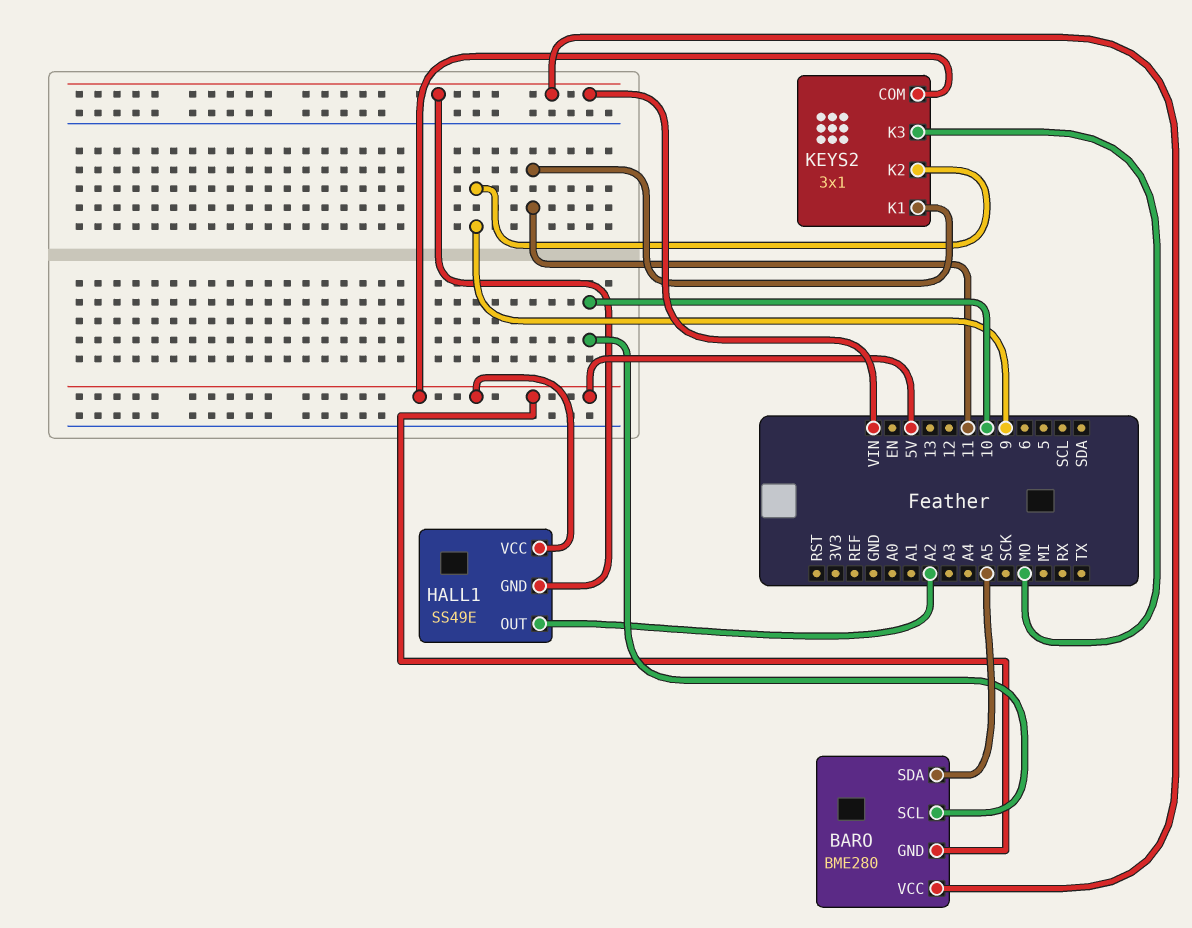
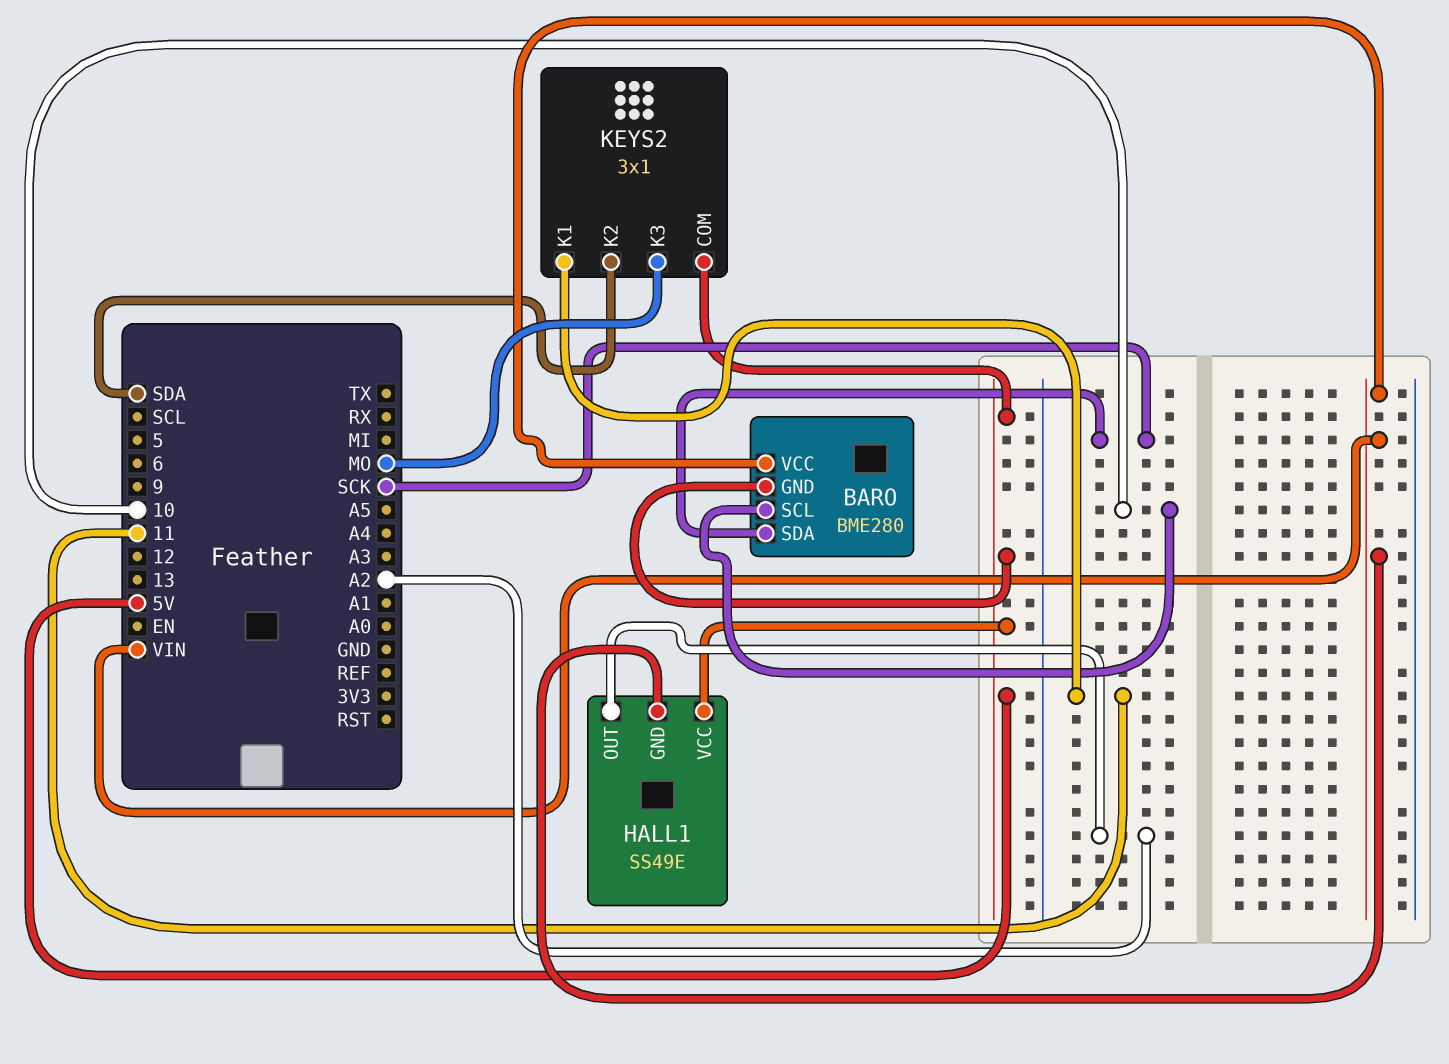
BARO pin SDA: A5 -> SCK
KEYS2 pin K2: 9 -> SDA

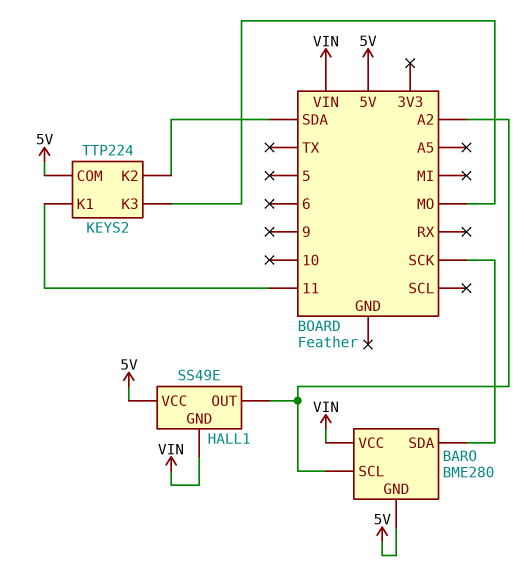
BARO pin SCL: 10 -> A2
KEYS2: 3x1 -> TTP224

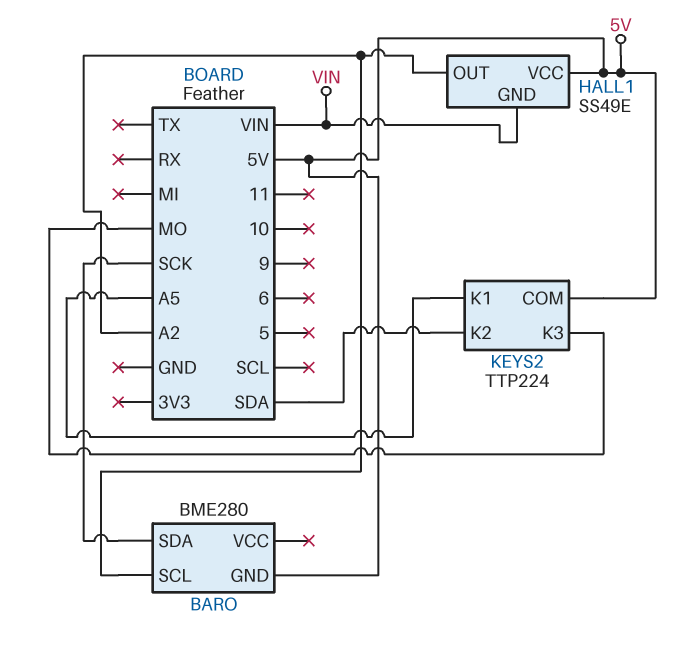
BARO pin VCC: VIN -> none
KEYS2 pin K1: 11 -> A5

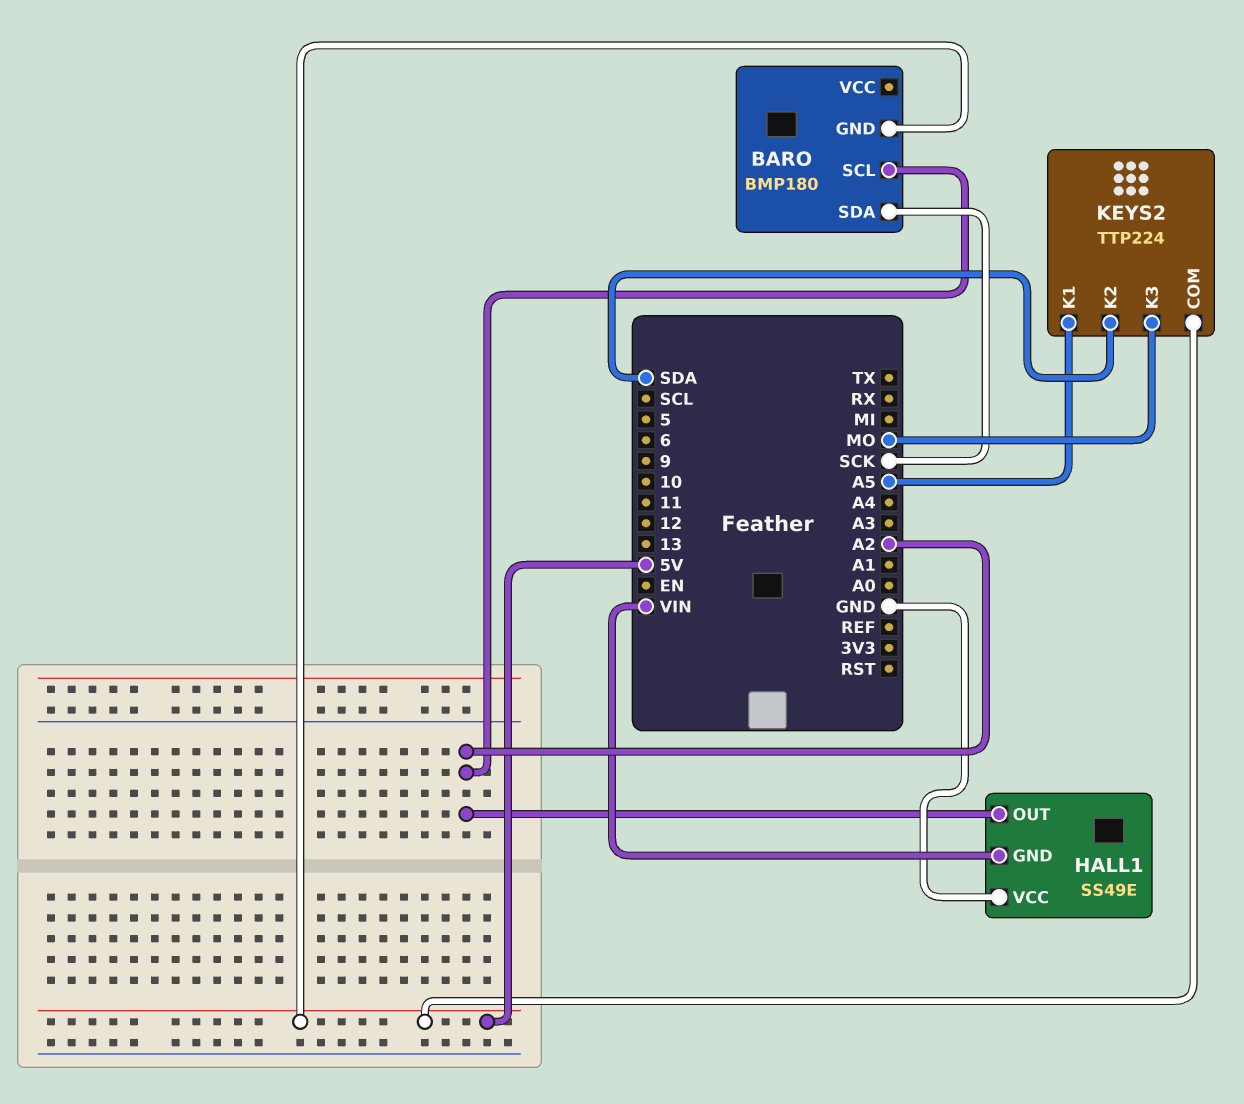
BARO: BME280 -> BMP180
HALL1 pin VCC: 5V -> GND

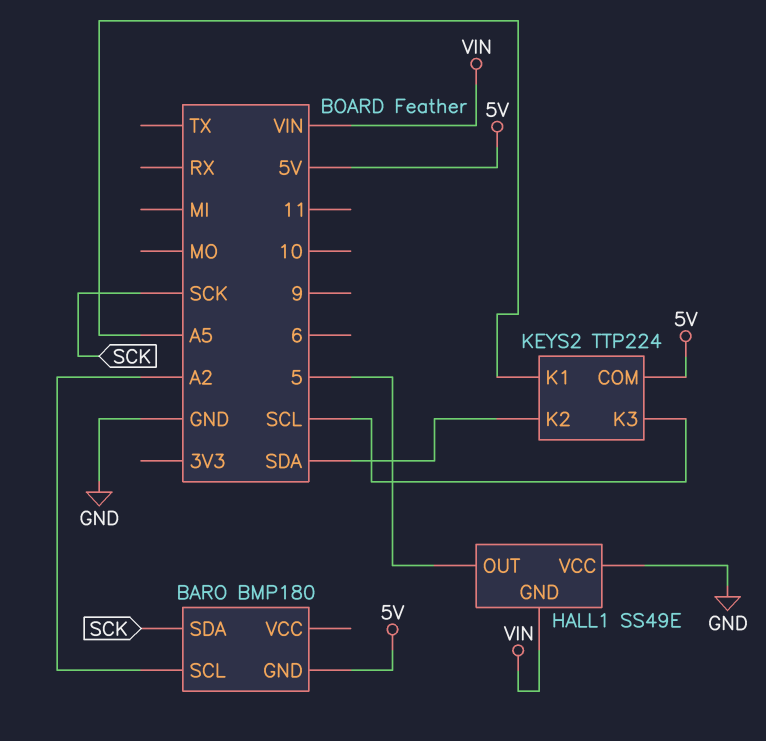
HALL1 pin OUT: A2 -> 5
KEYS2 pin K3: MO -> SCL

